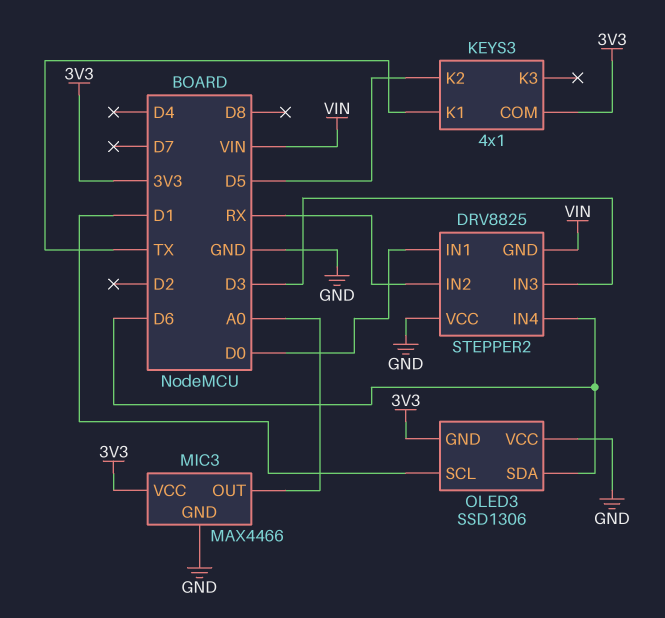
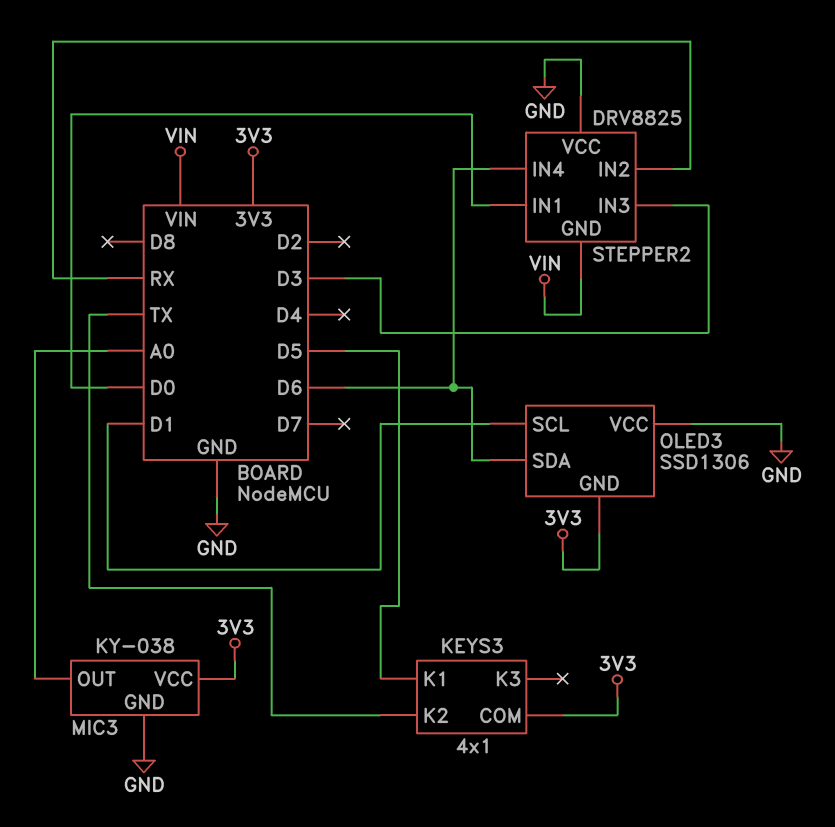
KEYS3 pin K1: TX -> D5
KEYS3 pin K2: D5 -> TX
MIC3: MAX4466 -> KY-038

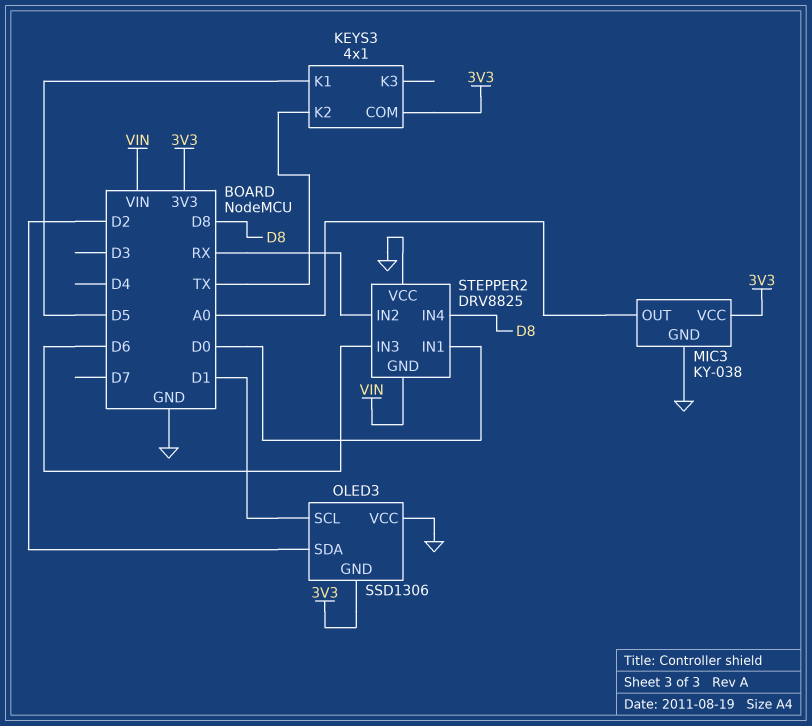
OLED3 pin SDA: D6 -> D2
STEPPER2 pin IN3: D3 -> D6
STEPPER2 pin IN4: D6 -> D8

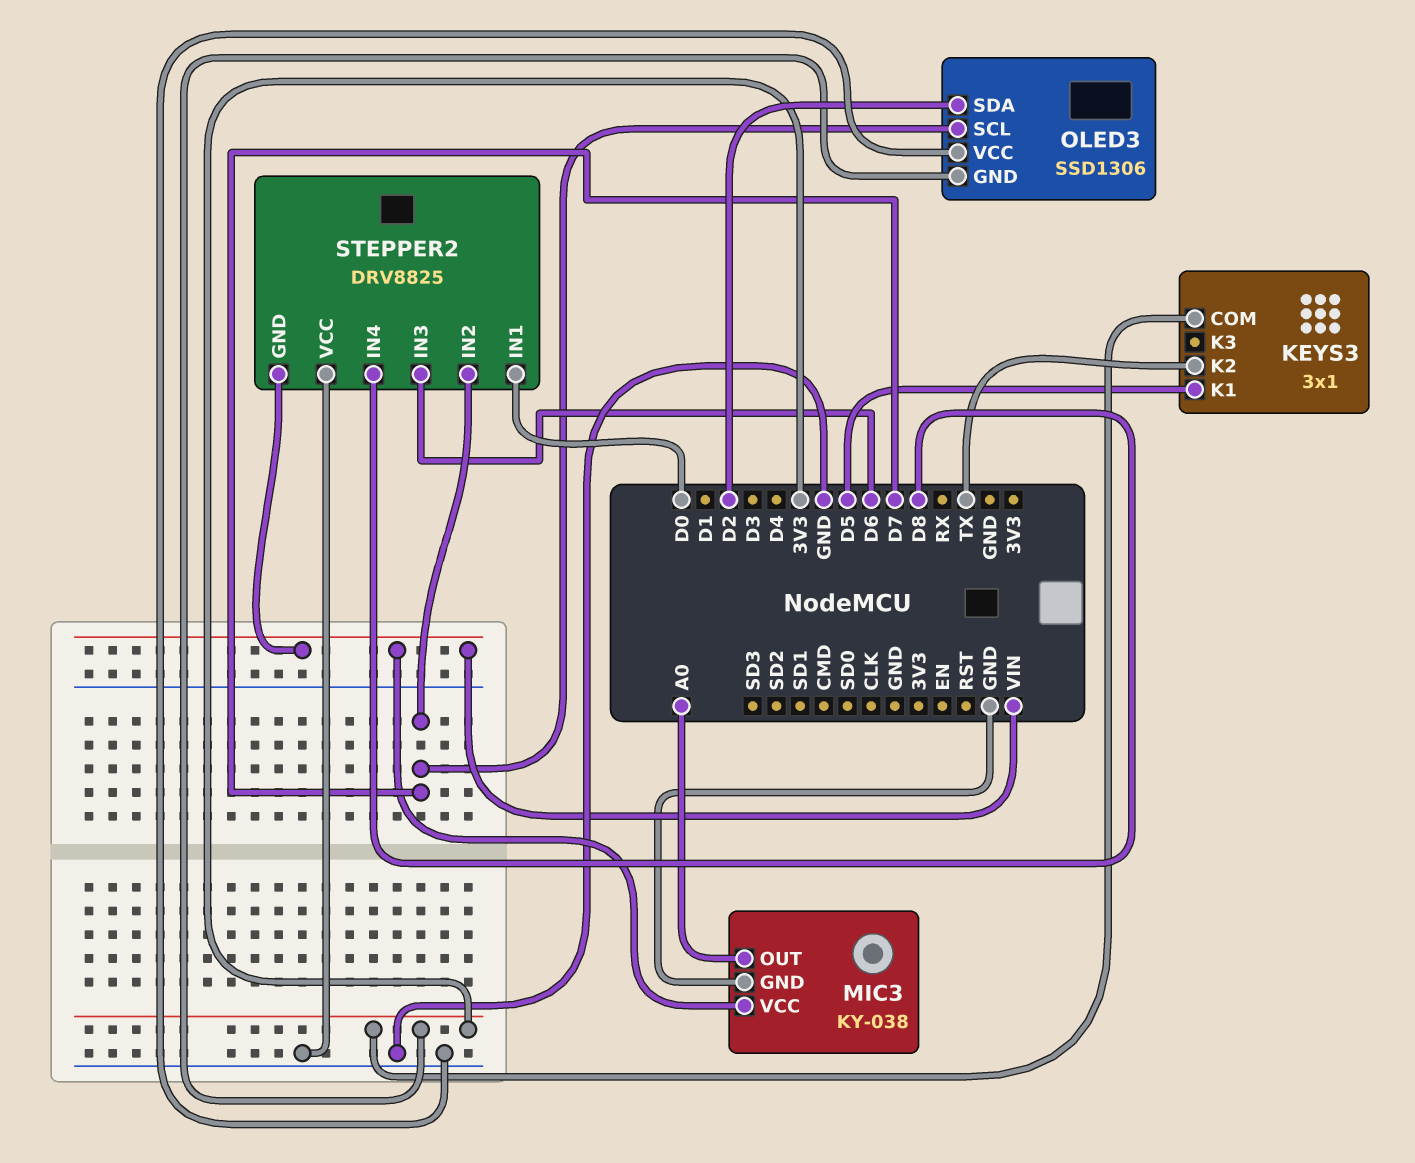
KEYS3: 4x1 -> 3x1
MIC3 pin VCC: 3V3 -> VIN
OLED3 pin SCL: D1 -> D7
STEPPER2 pin IN2: RX -> D7

